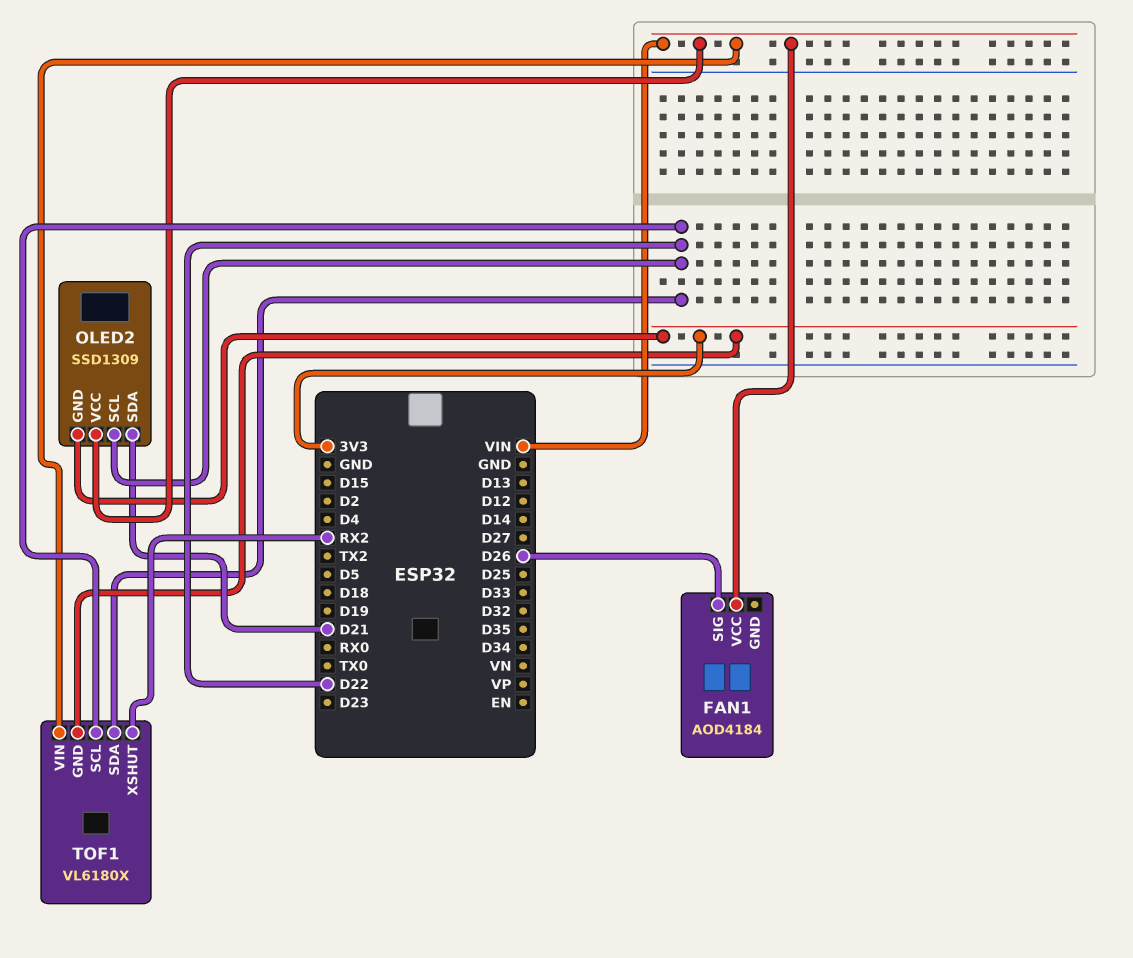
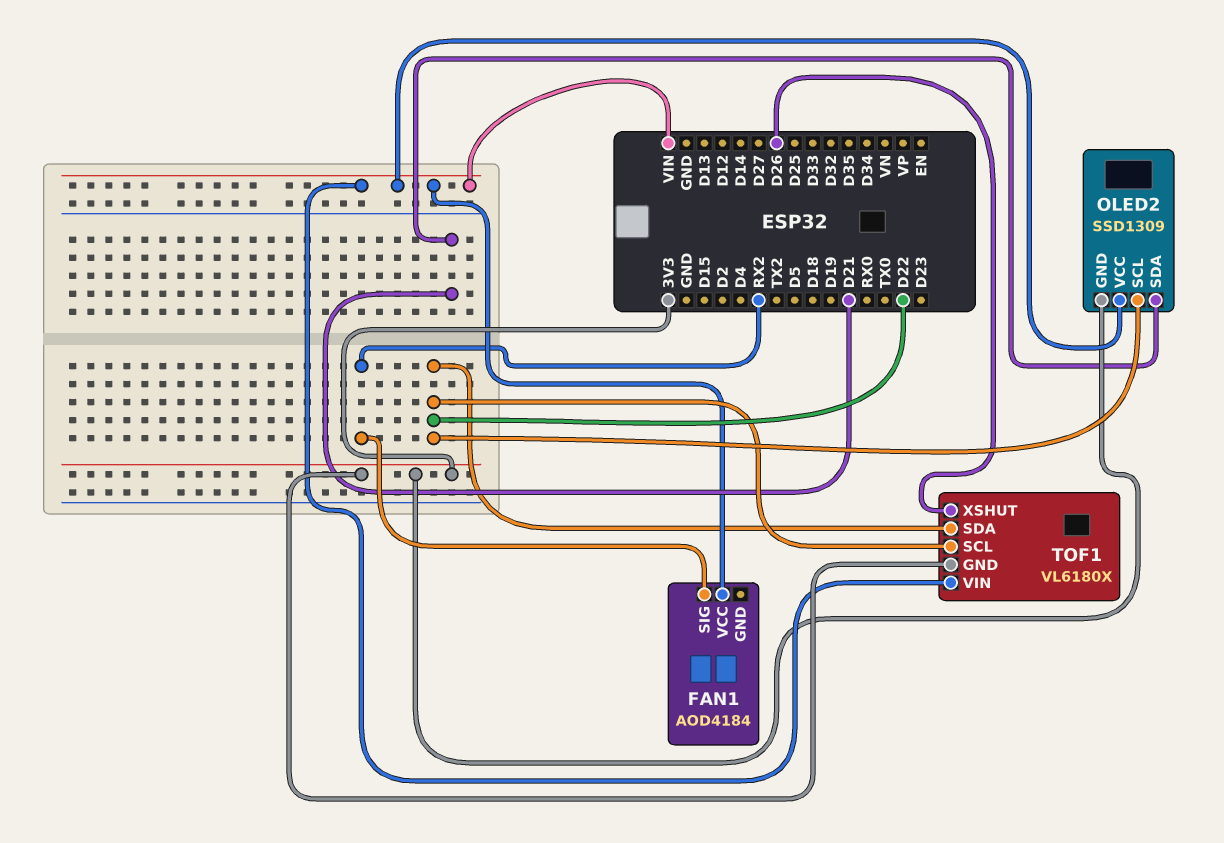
FAN1 pin SIG: D26 -> RX2
TOF1 pin XSHUT: RX2 -> D26

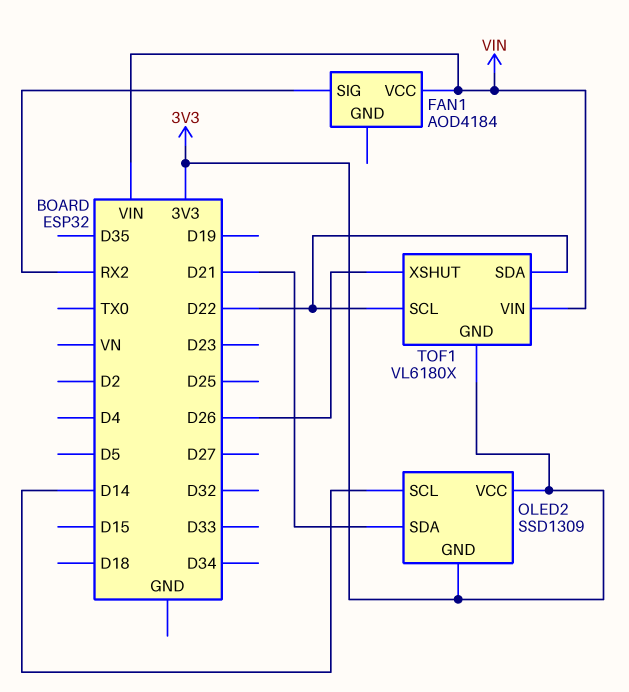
OLED2 pin SCL: D22 -> D14
OLED2 pin VCC: VIN -> 3V3

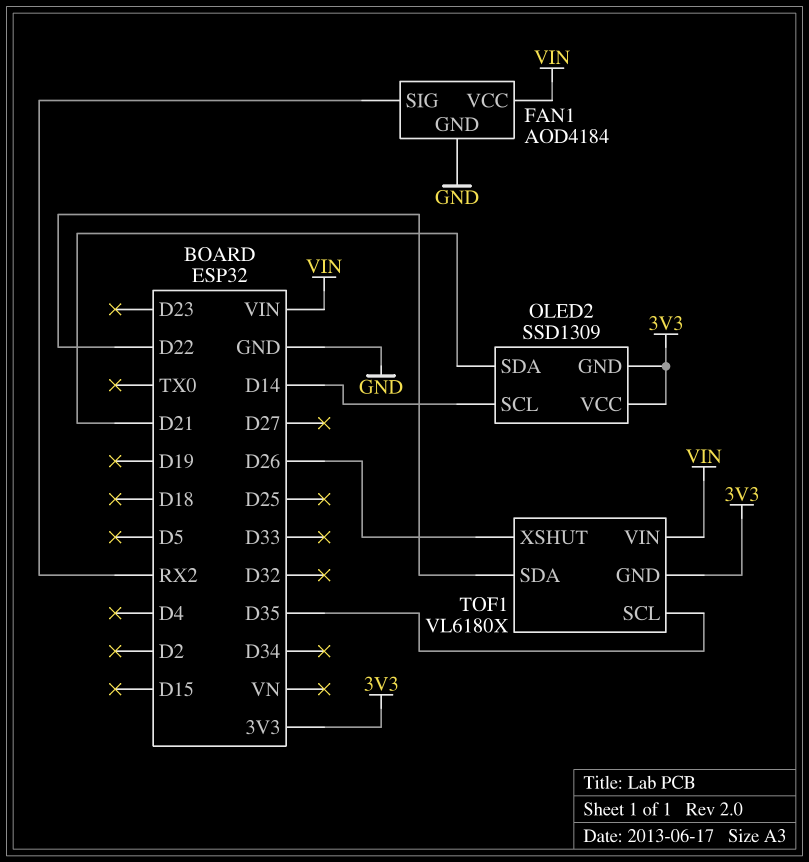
FAN1 pin GND: none -> GND
TOF1 pin SCL: D22 -> D35

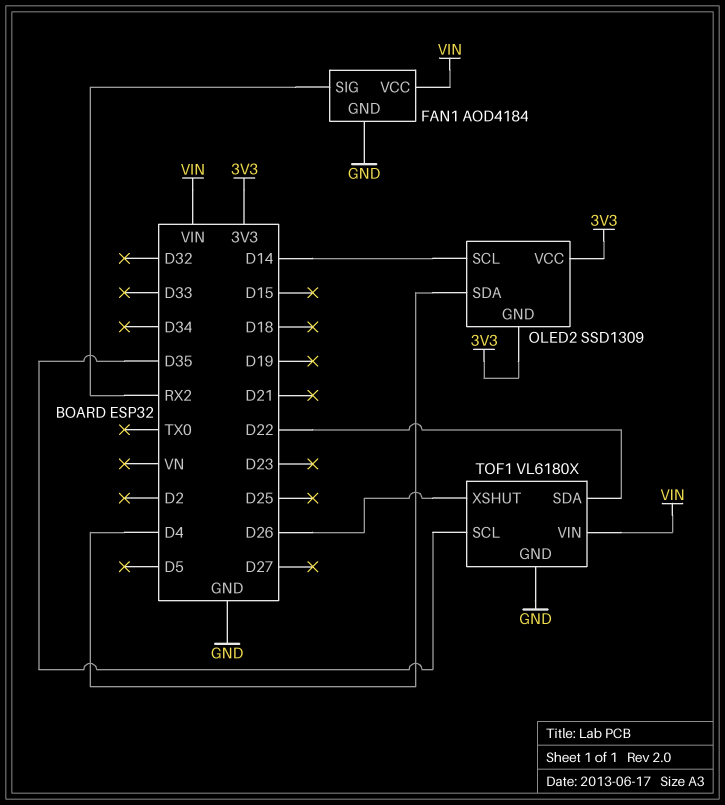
OLED2 pin SDA: D21 -> D4
TOF1 pin GND: 3V3 -> GND

